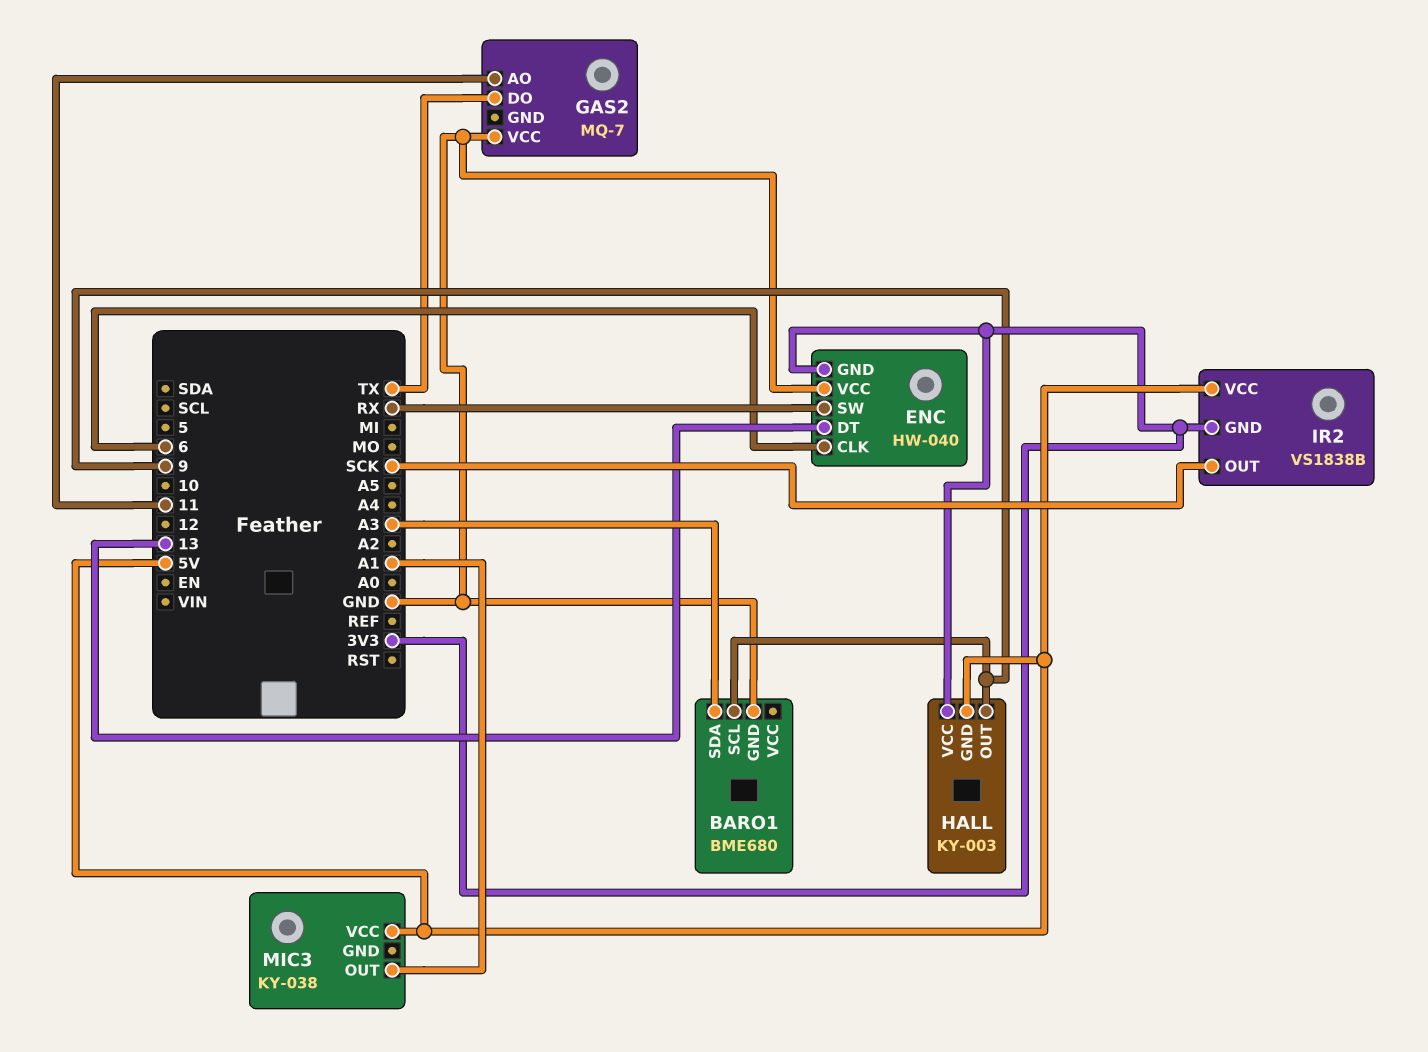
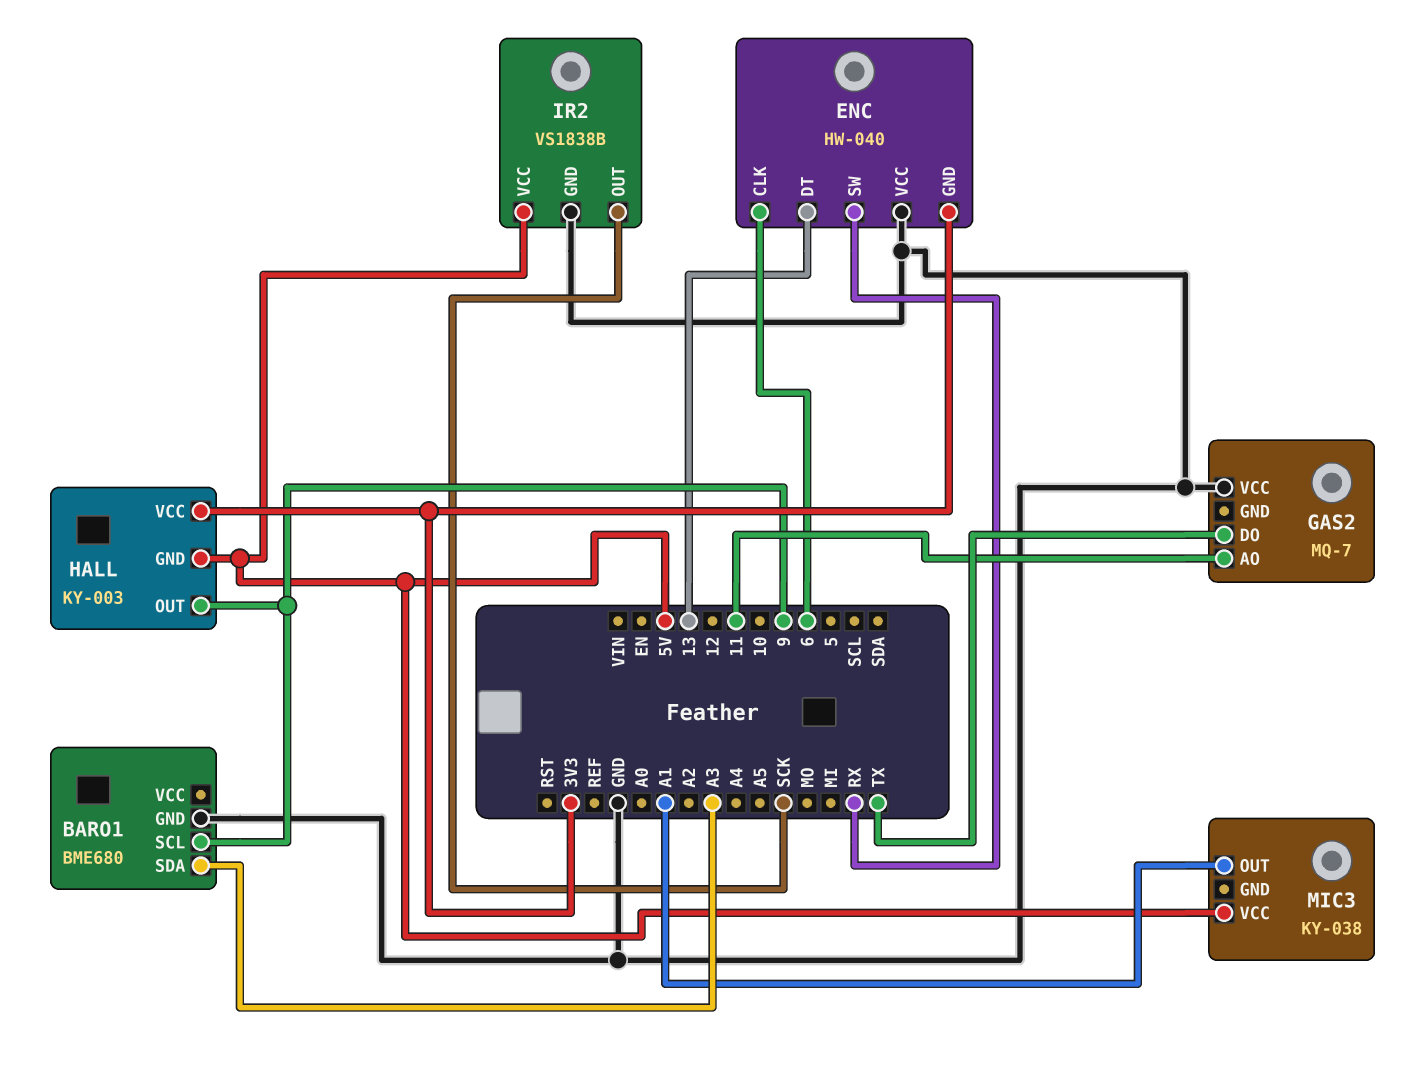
IR2 pin GND: 3V3 -> GND

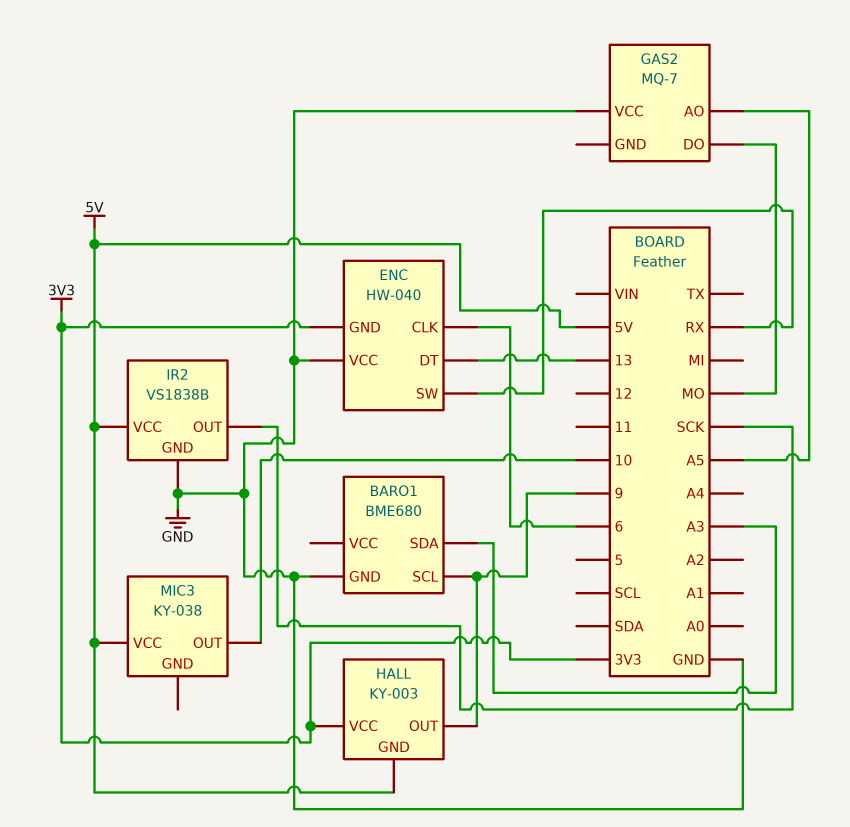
GAS2 pin AO: 11 -> A5
GAS2 pin DO: TX -> MO
MIC3 pin OUT: A1 -> 10

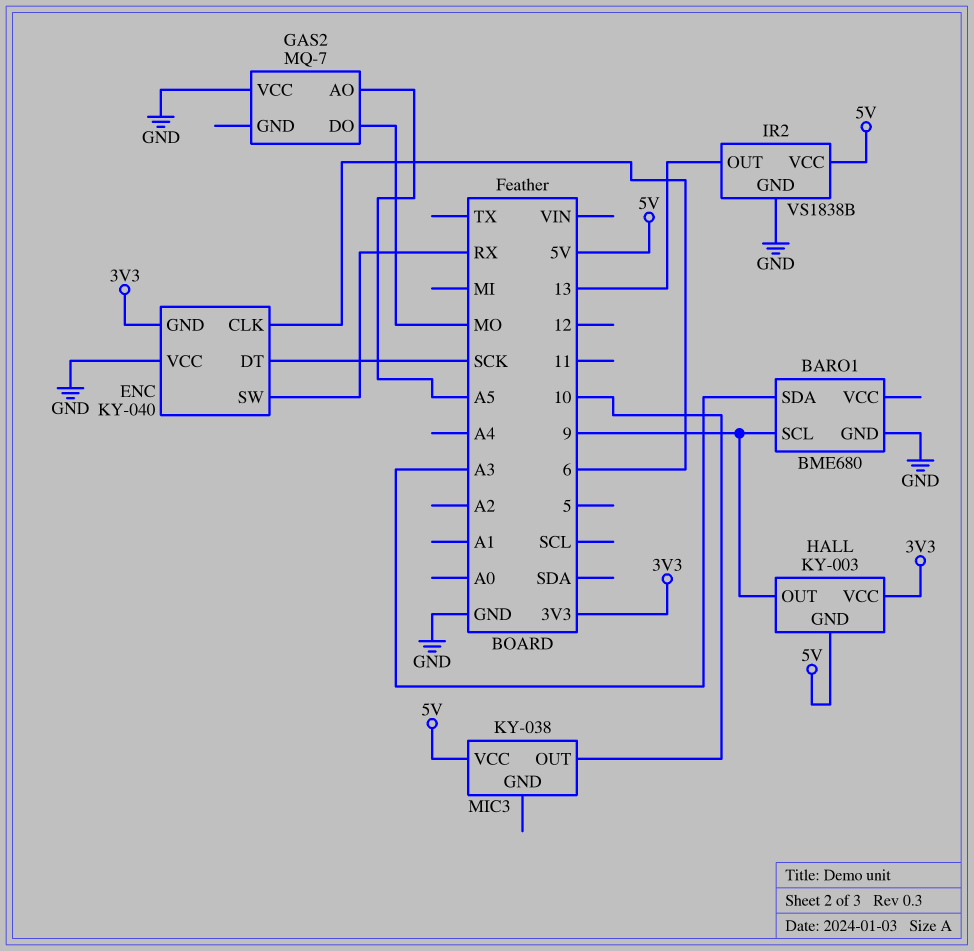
ENC: HW-040 -> KY-040
ENC pin DT: 13 -> SCK
IR2 pin OUT: SCK -> 13

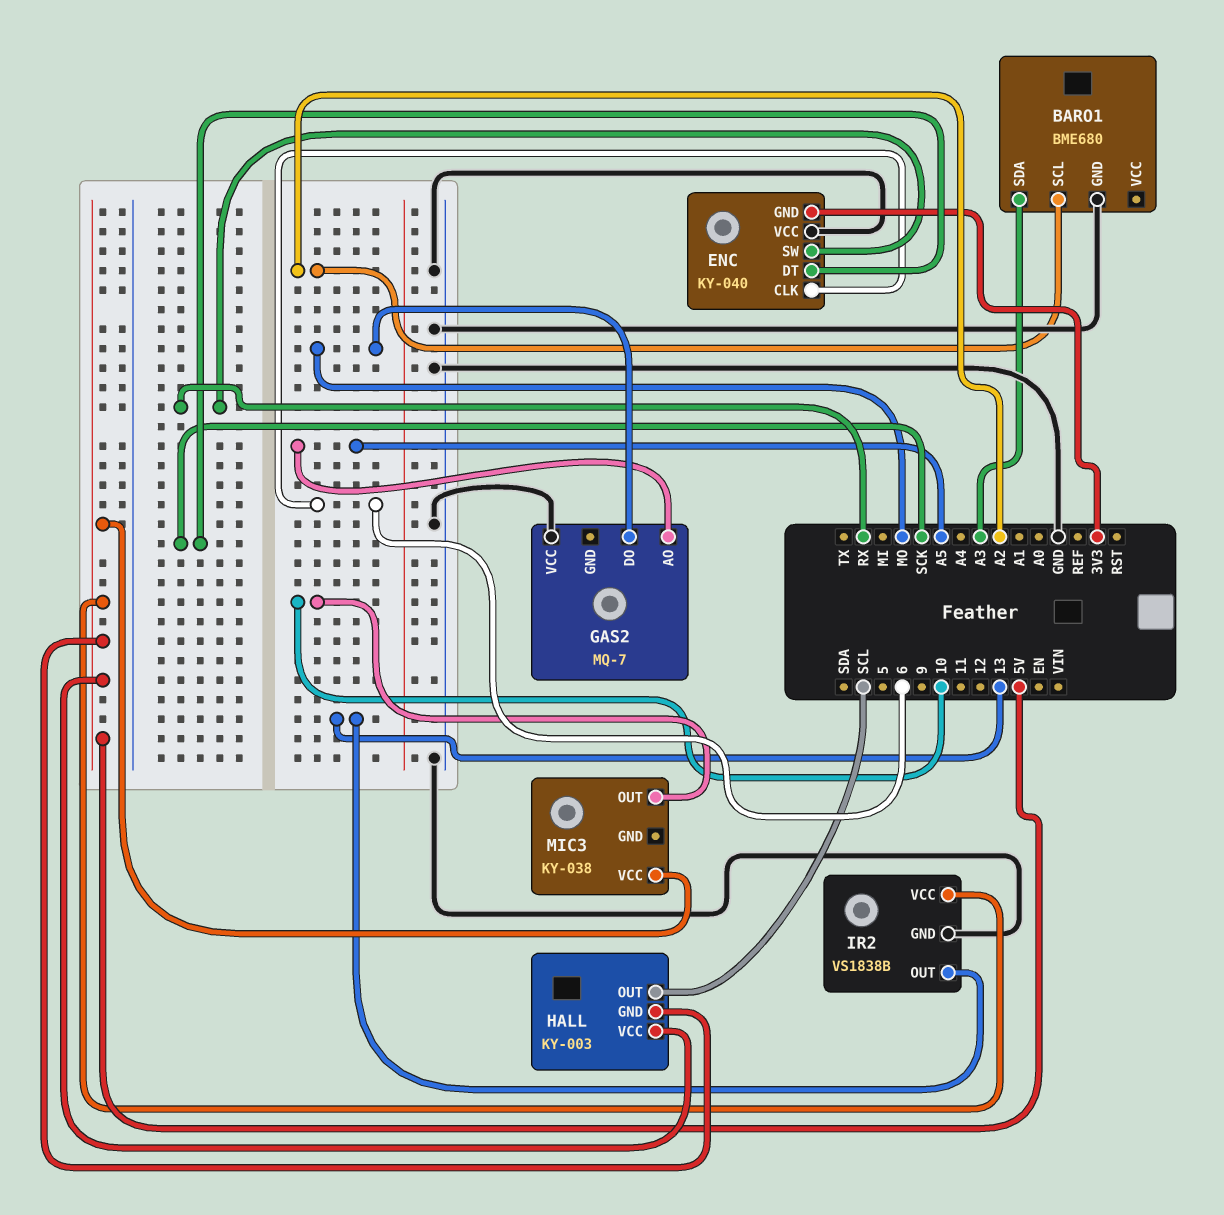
BARO1 pin SCL: 9 -> A2
HALL pin OUT: 9 -> SCL
HALL pin VCC: 3V3 -> 5V

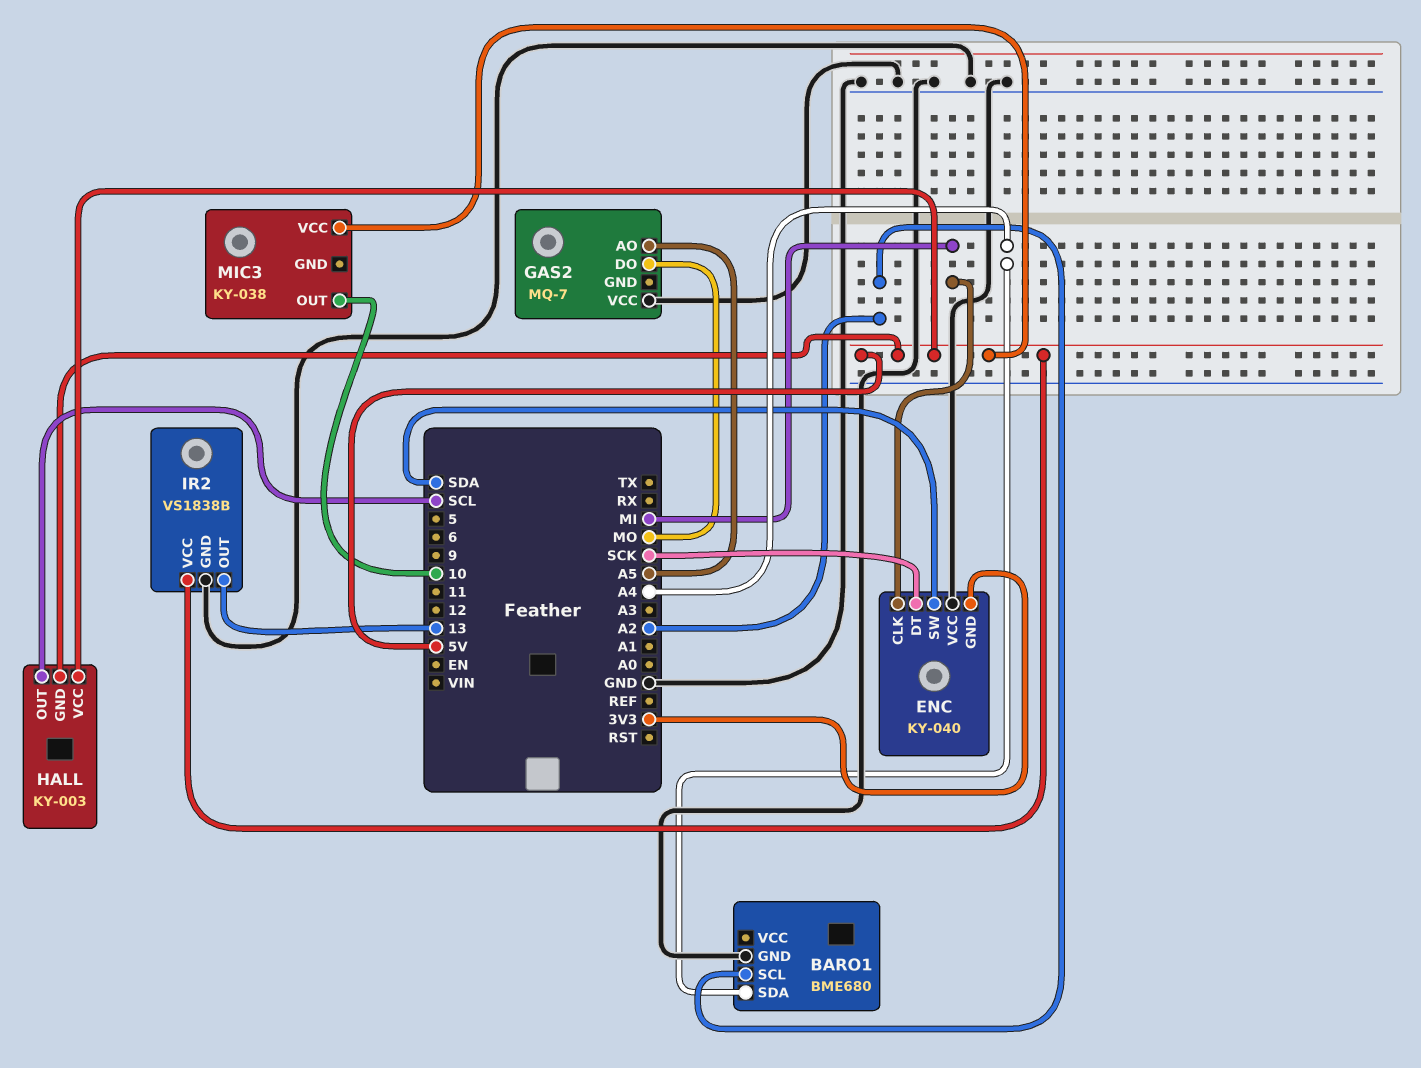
BARO1 pin SDA: A3 -> A4
ENC pin CLK: 6 -> MI
ENC pin SW: RX -> SDA

